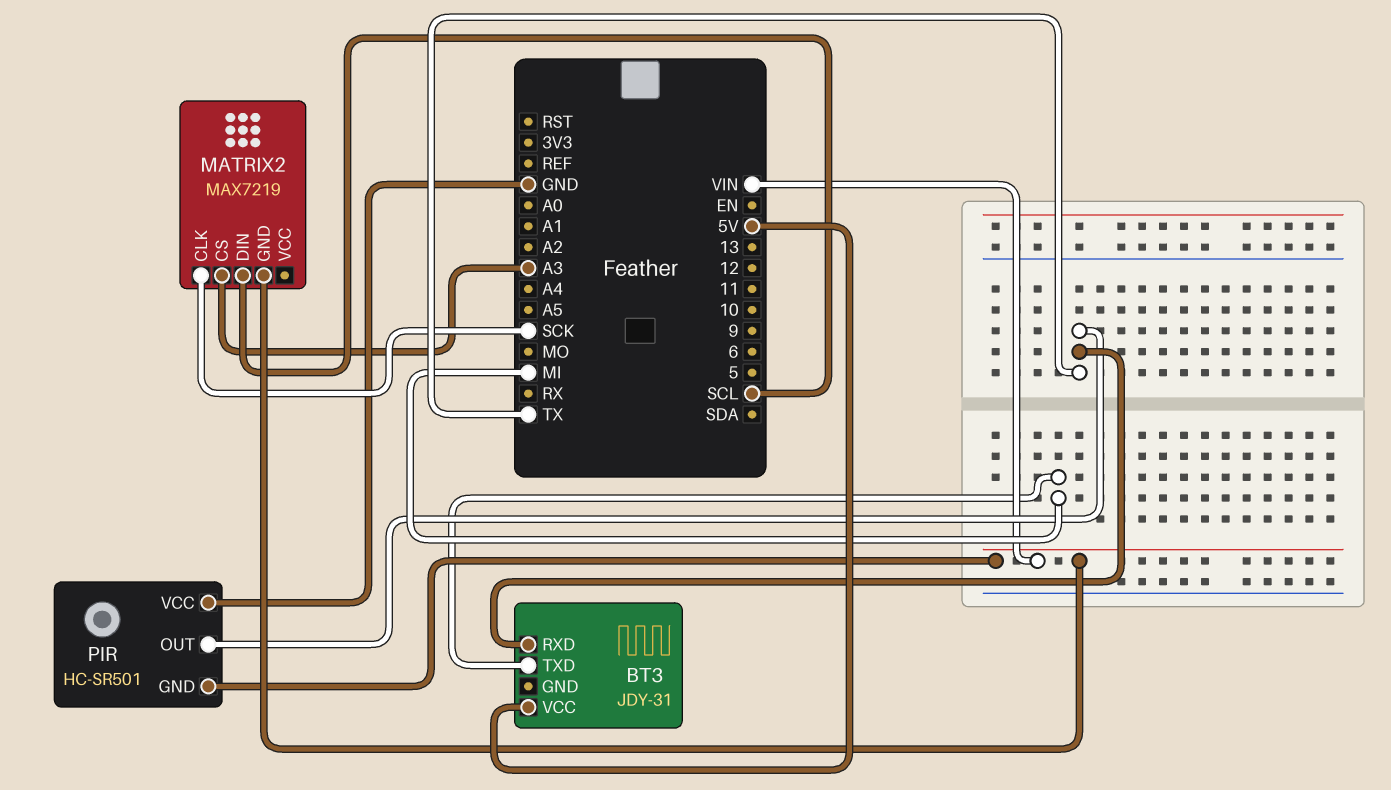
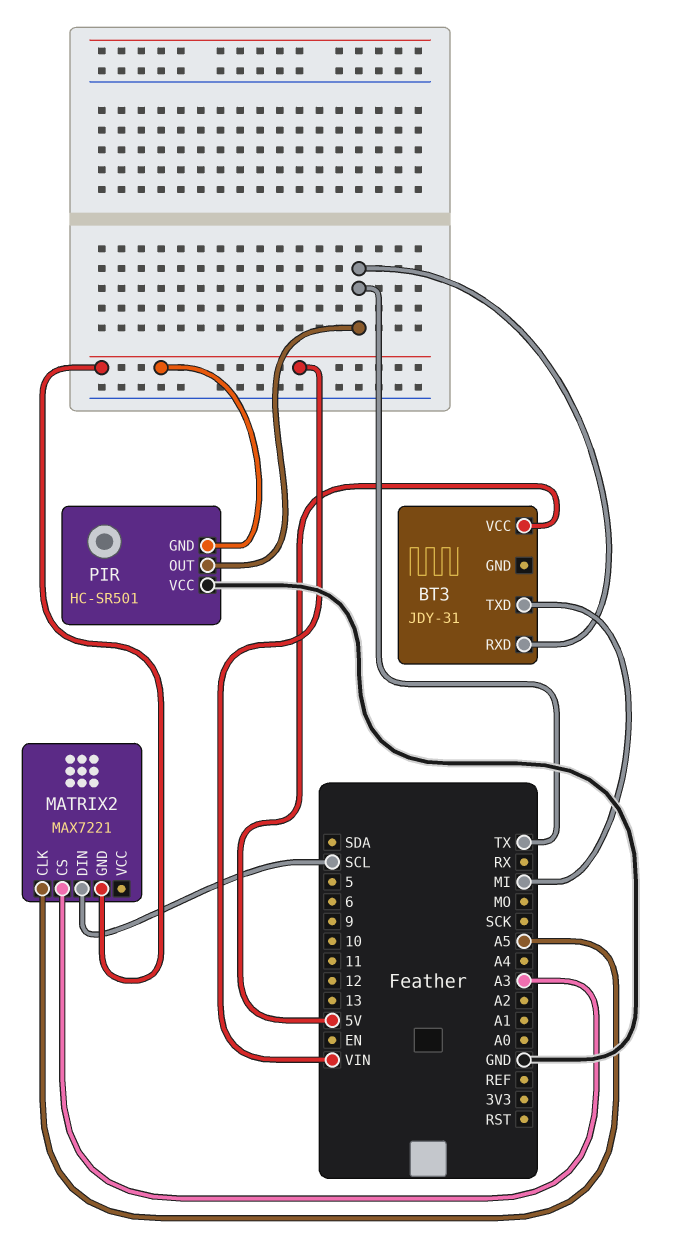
MATRIX2: MAX7219 -> MAX7221
MATRIX2 pin CLK: SCK -> A5

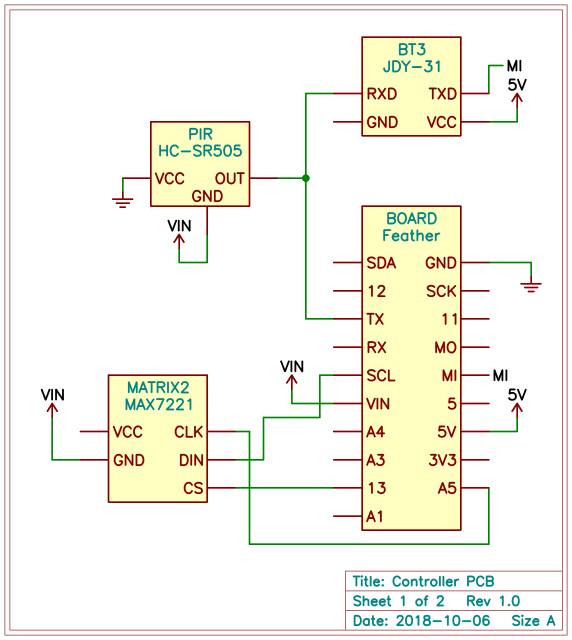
MATRIX2 pin CS: A3 -> 13
PIR: HC-SR501 -> HC-SR505

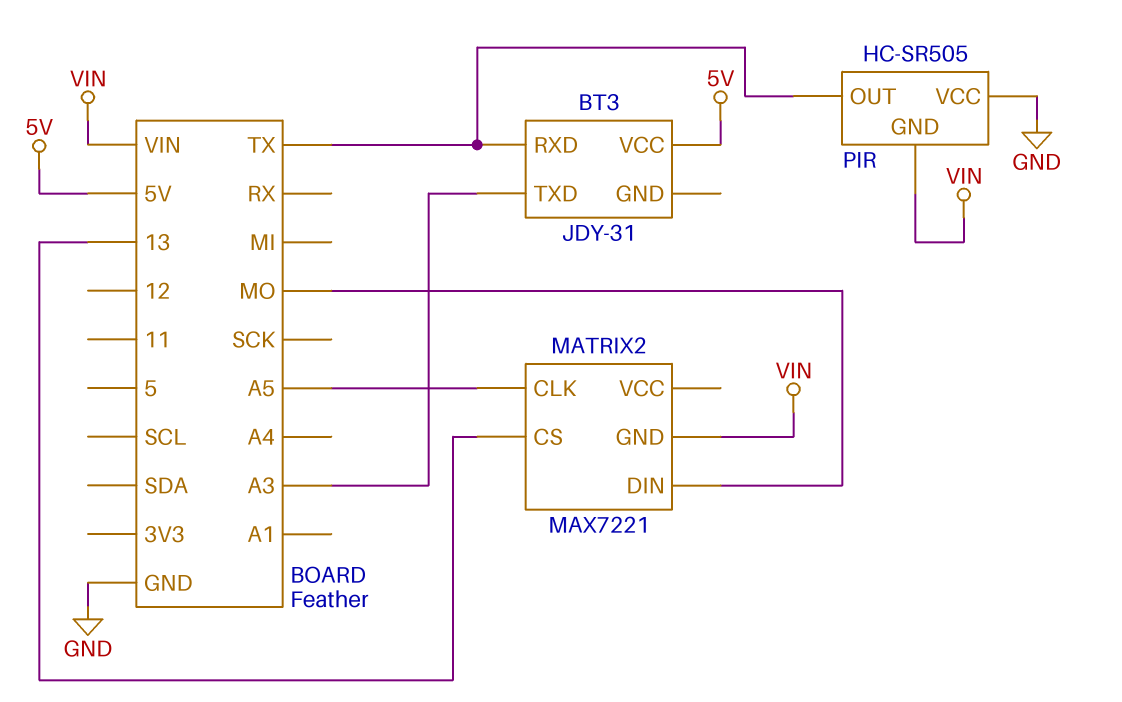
BT3 pin TXD: MI -> A3
MATRIX2 pin DIN: SCL -> MO

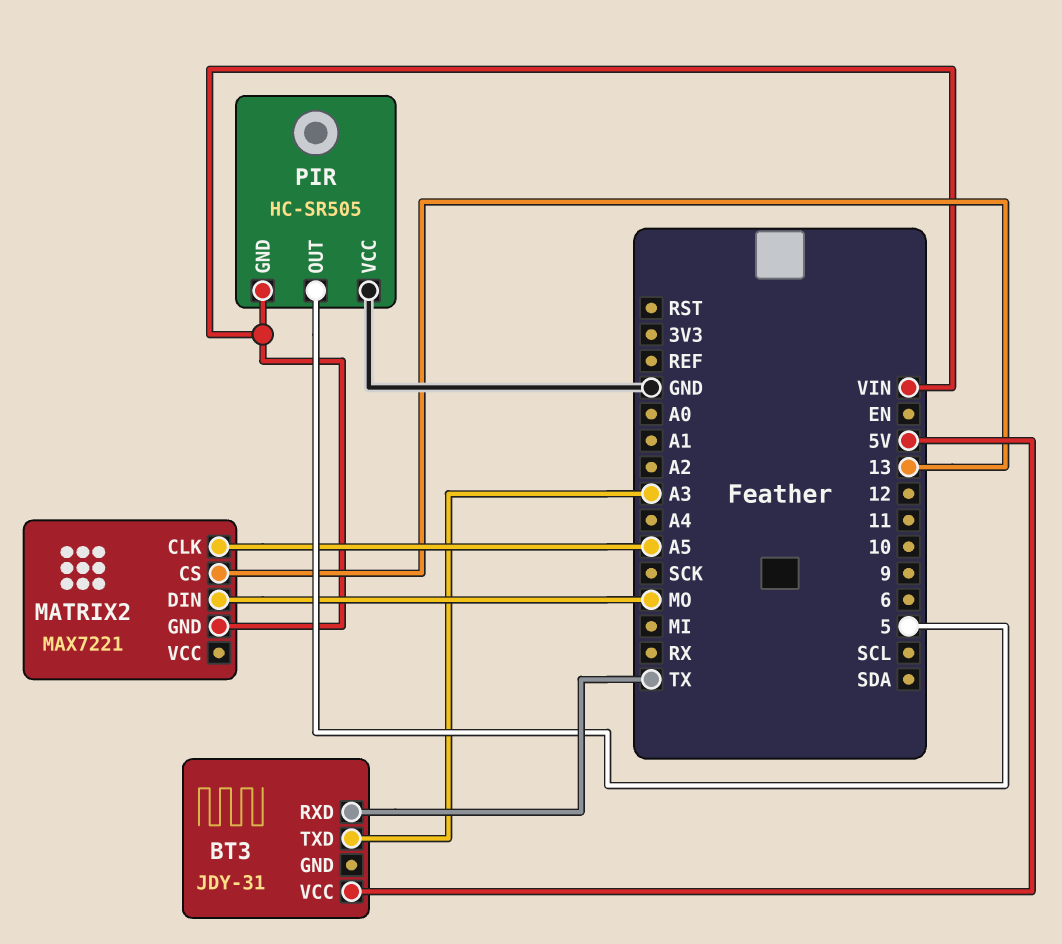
PIR pin OUT: TX -> 5

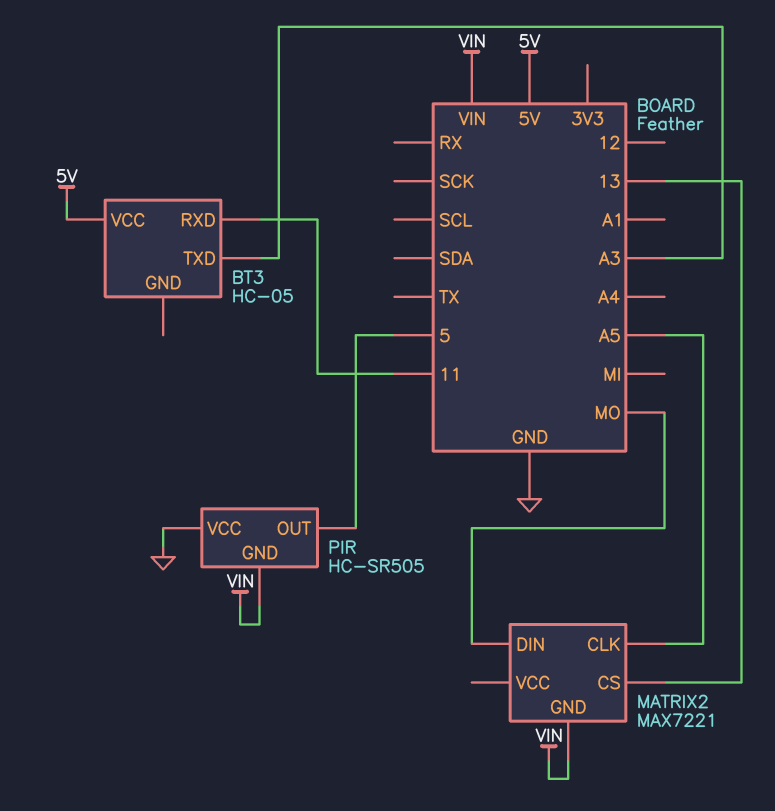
BT3: JDY-31 -> HC-05
BT3 pin RXD: TX -> 11

